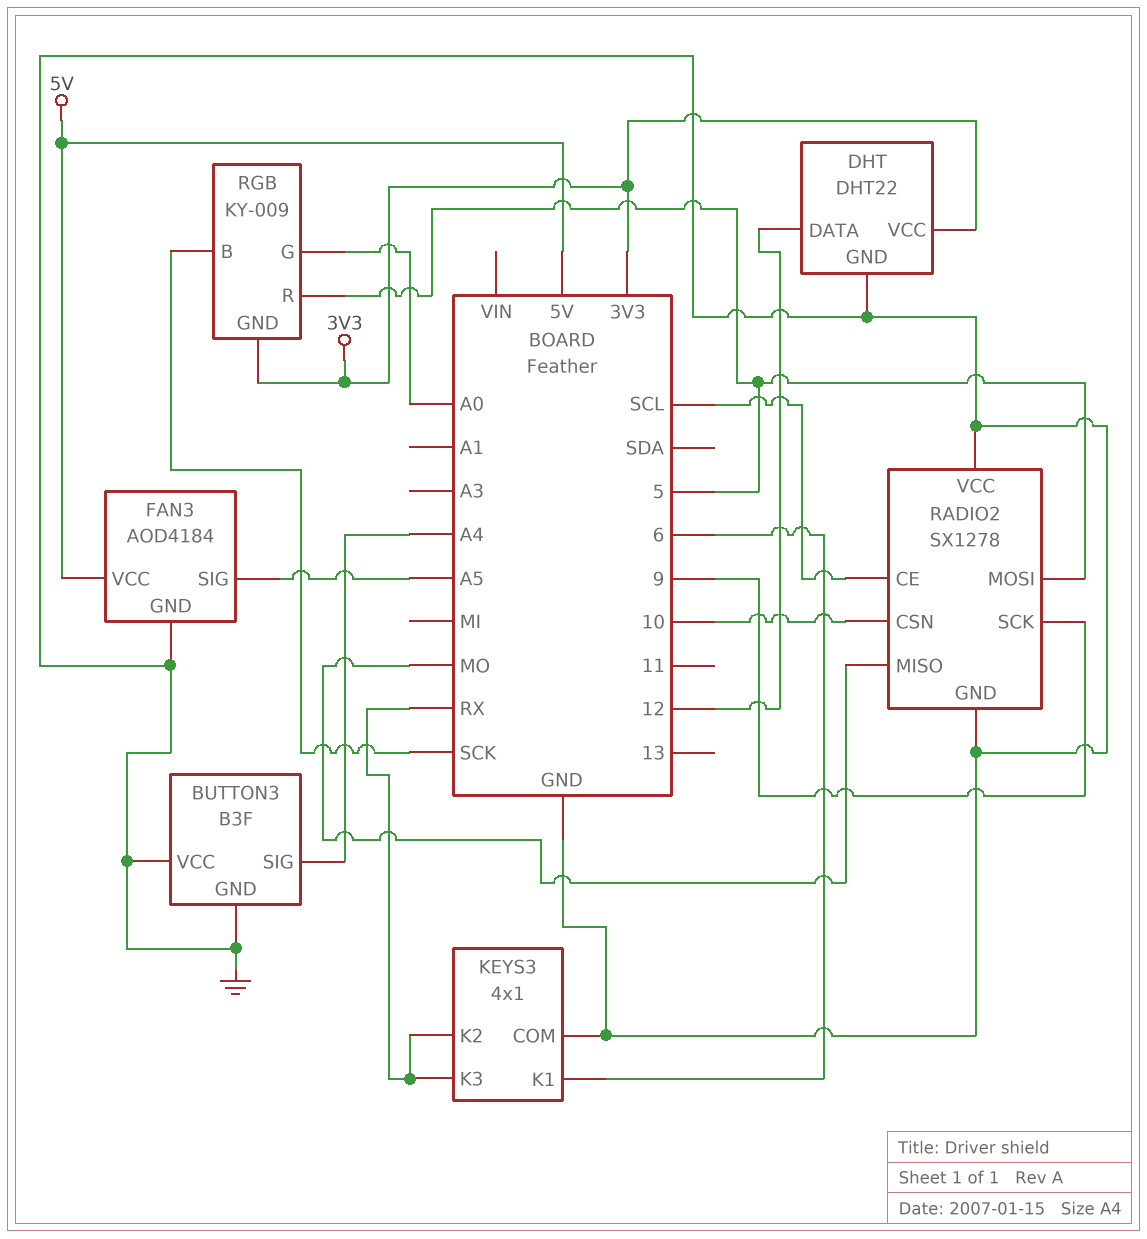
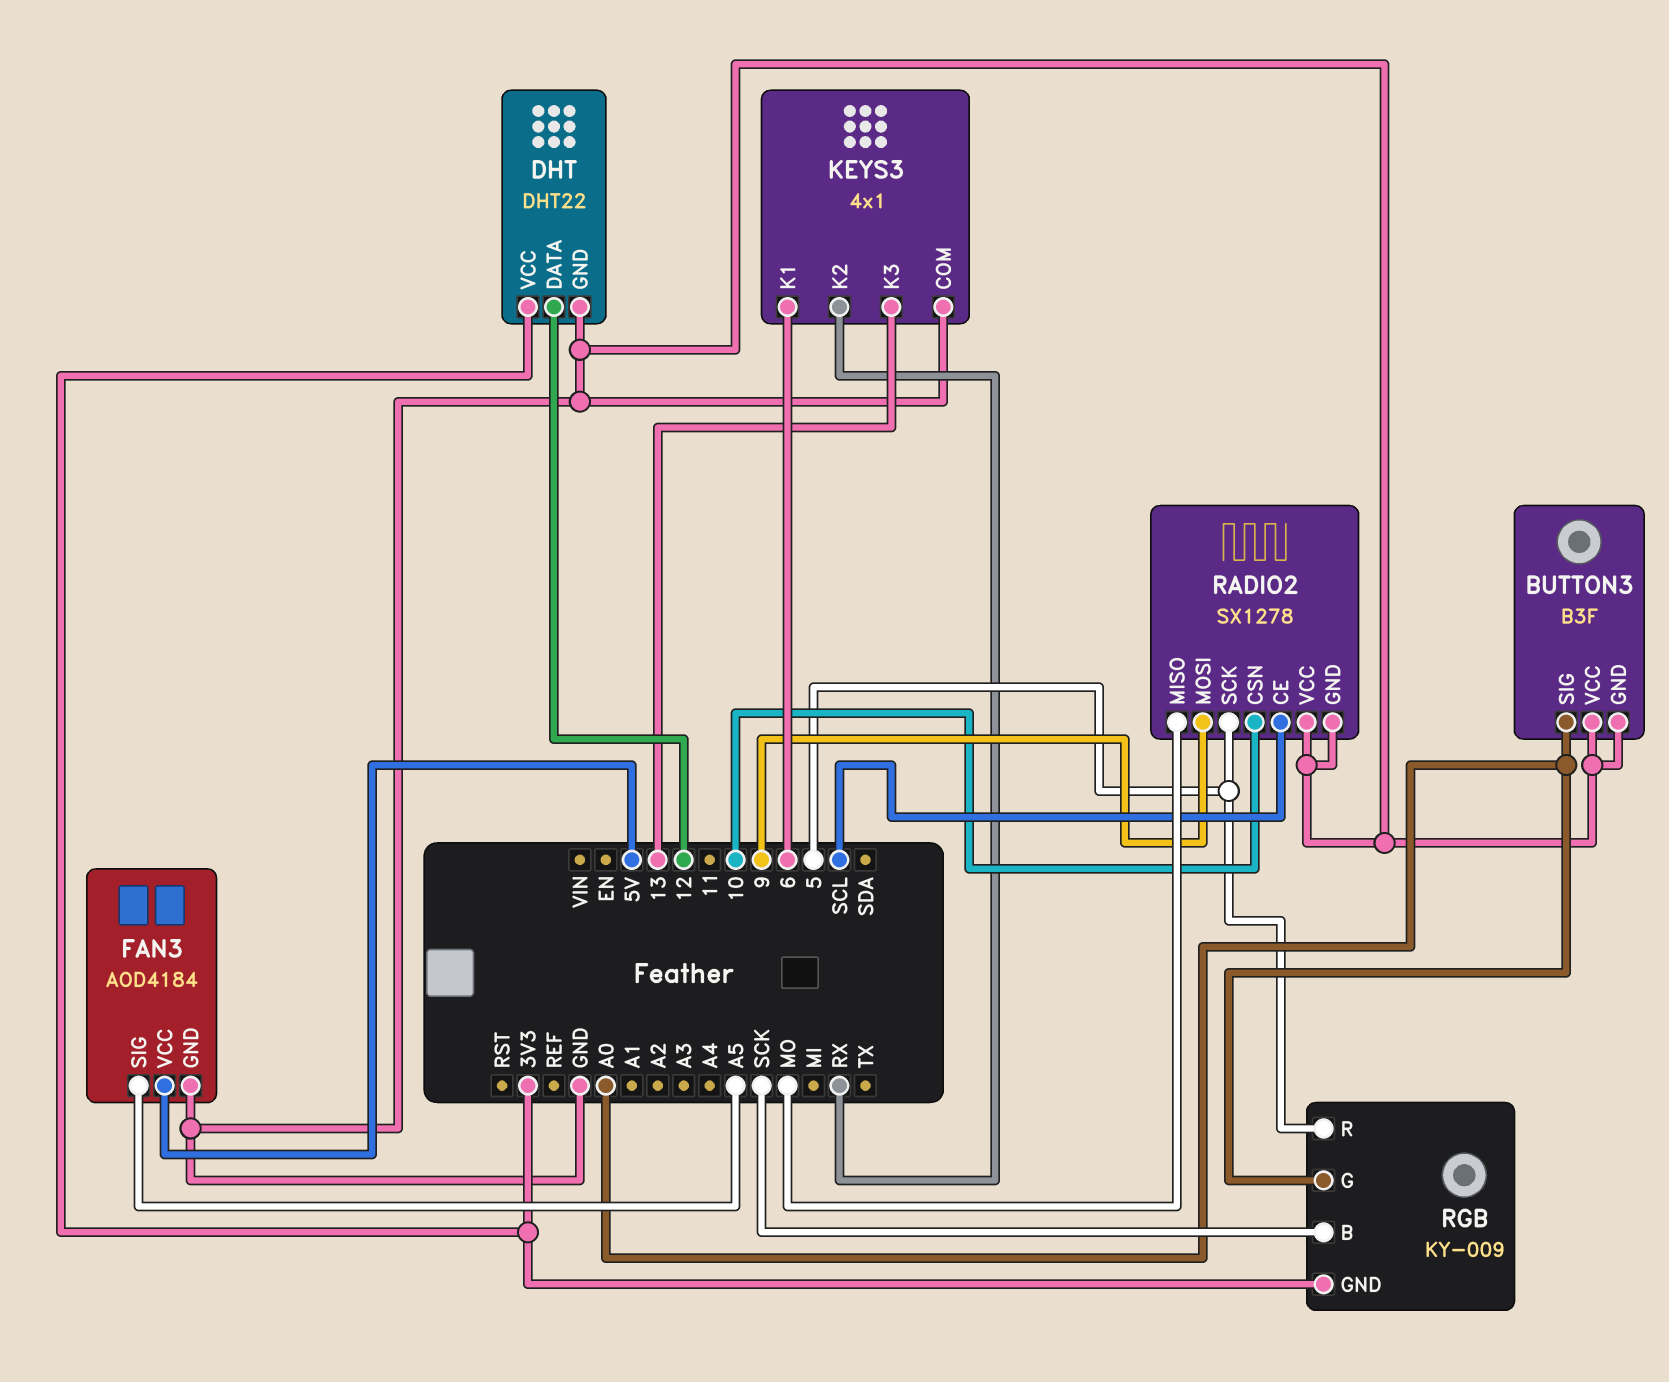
BUTTON3 pin SIG: A4 -> A0
KEYS3 pin K3: RX -> 13
RADIO2 pin MOSI: 5 -> 9
RADIO2 pin SCK: 9 -> 5

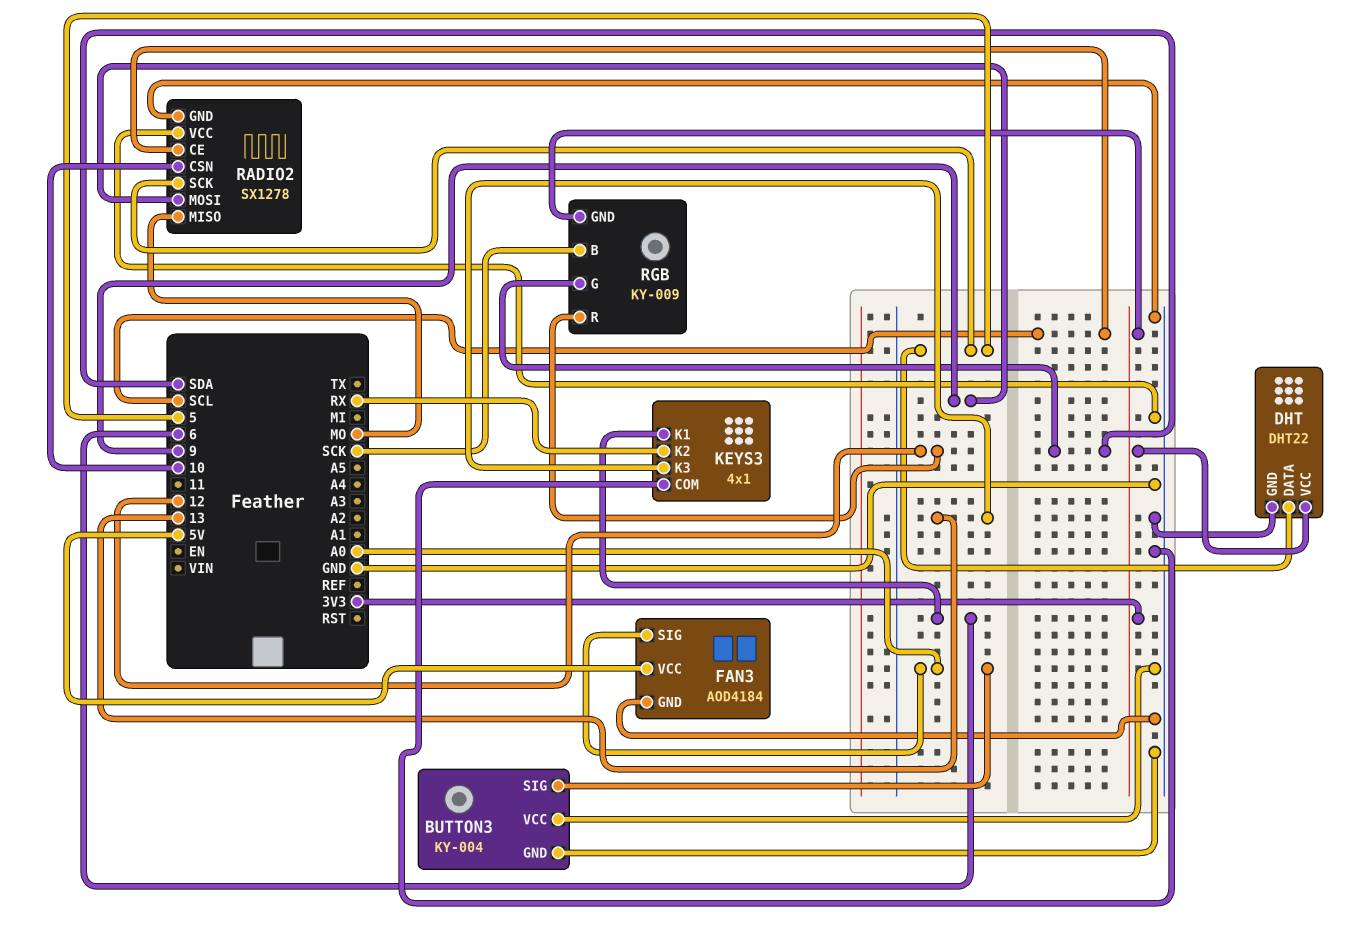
BUTTON3: B3F -> KY-004
DHT pin DATA: 12 -> 5
FAN3 pin SIG: A5 -> A0
RGB pin G: A0 -> SDA
RGB pin R: 5 -> 12

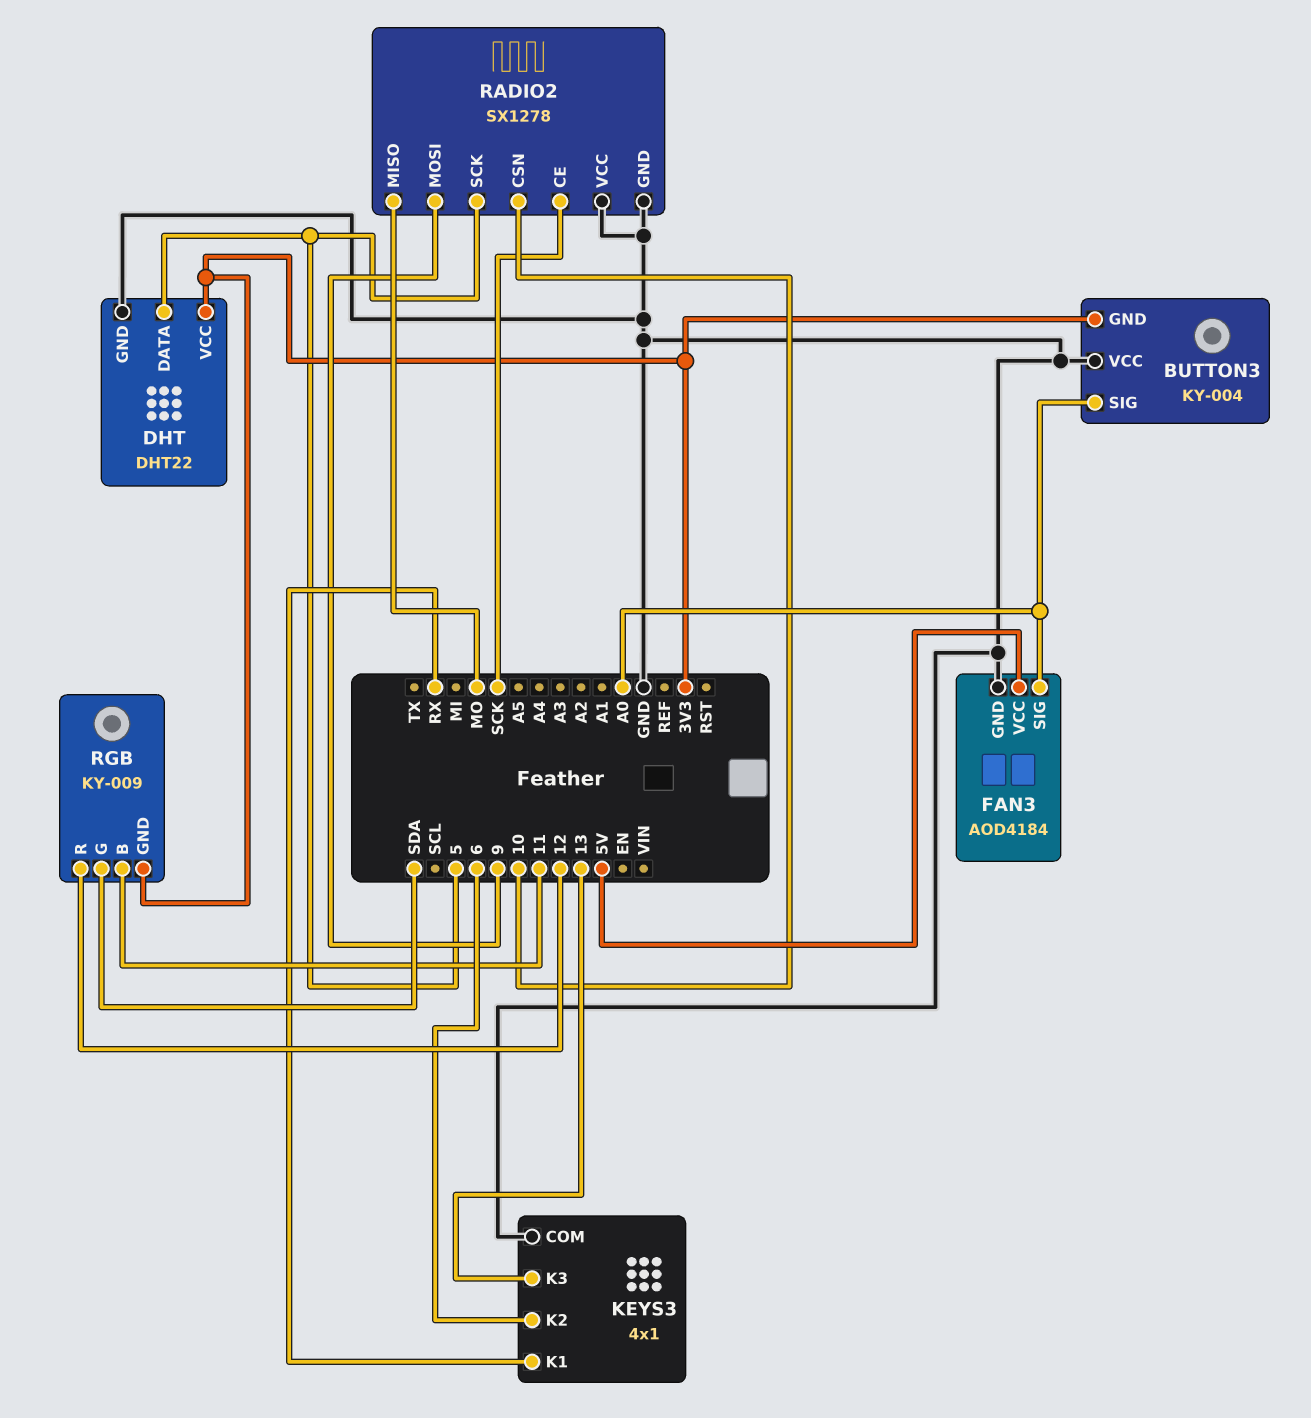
BUTTON3 pin GND: GND -> 3V3
KEYS3 pin K1: 6 -> RX
KEYS3 pin K2: RX -> 6
RADIO2 pin CE: SCL -> SCK
RGB pin B: SCK -> 11

